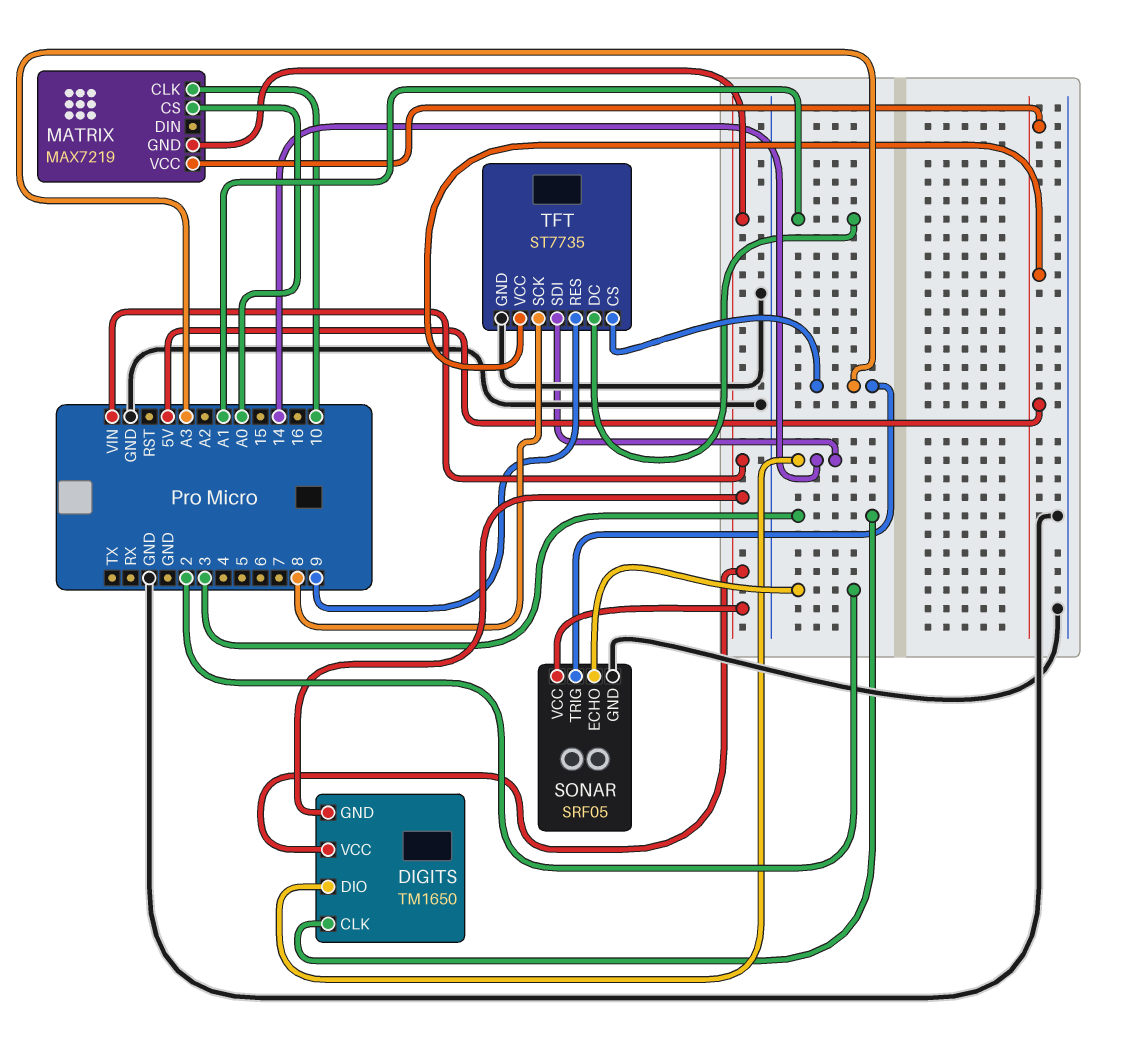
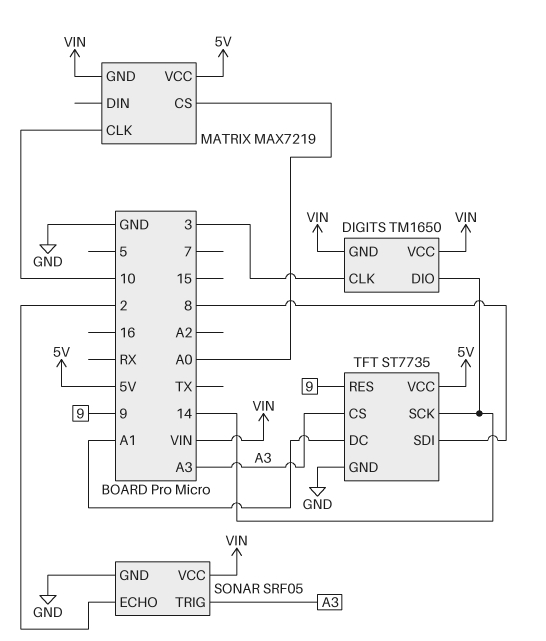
TFT pin SCK: 8 -> 14
TFT pin SDI: 14 -> 8

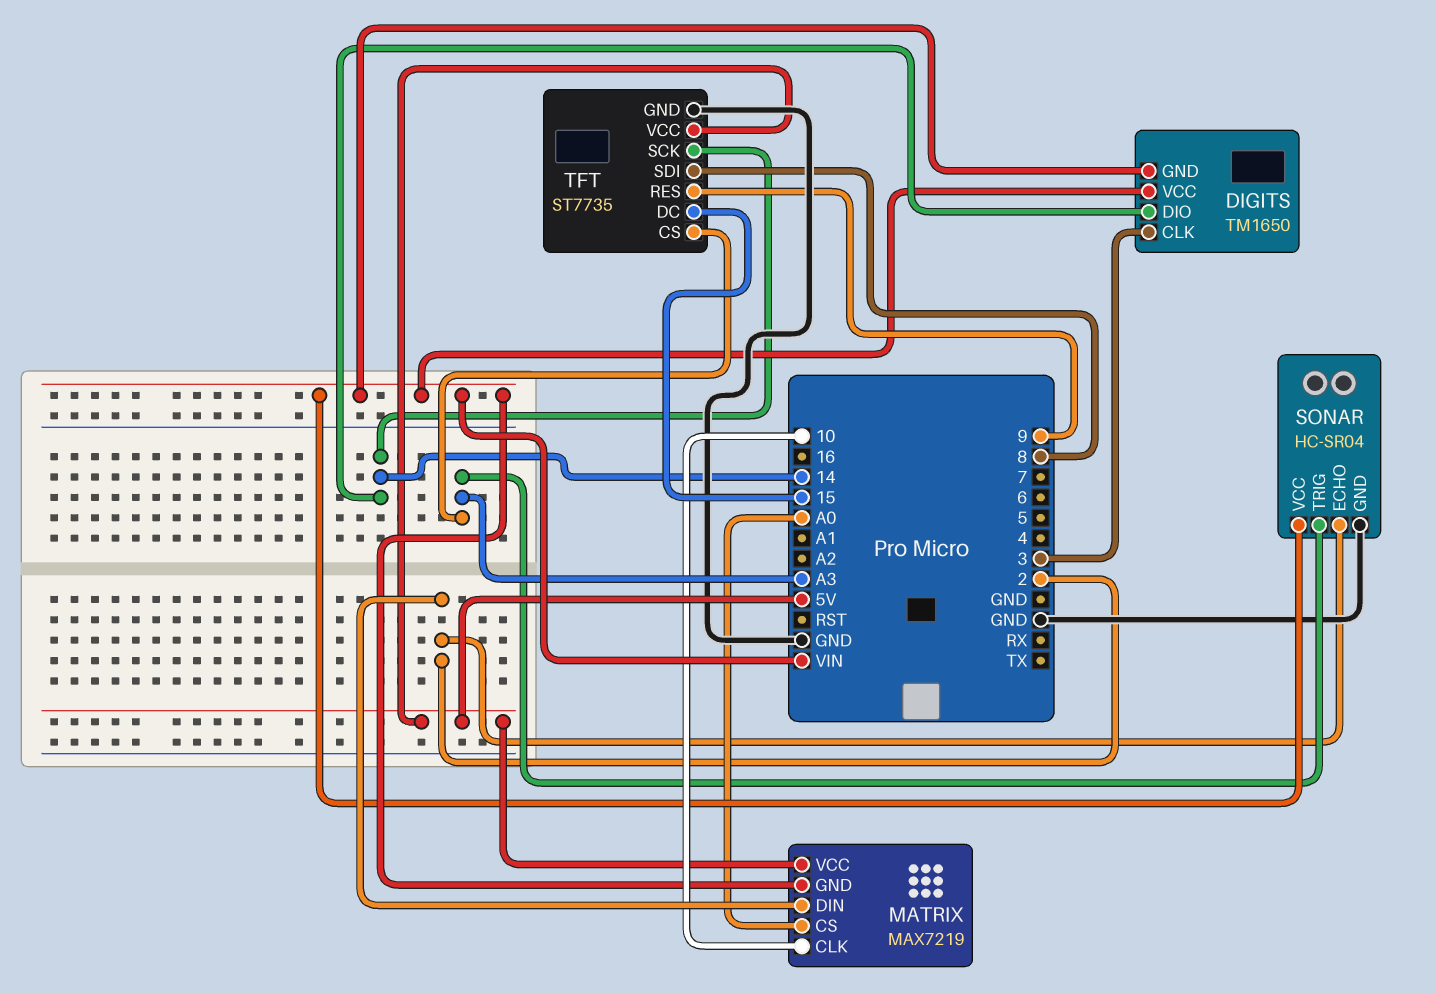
MATRIX pin DIN: none -> 2
SONAR: SRF05 -> HC-SR04
TFT pin DC: A1 -> 15

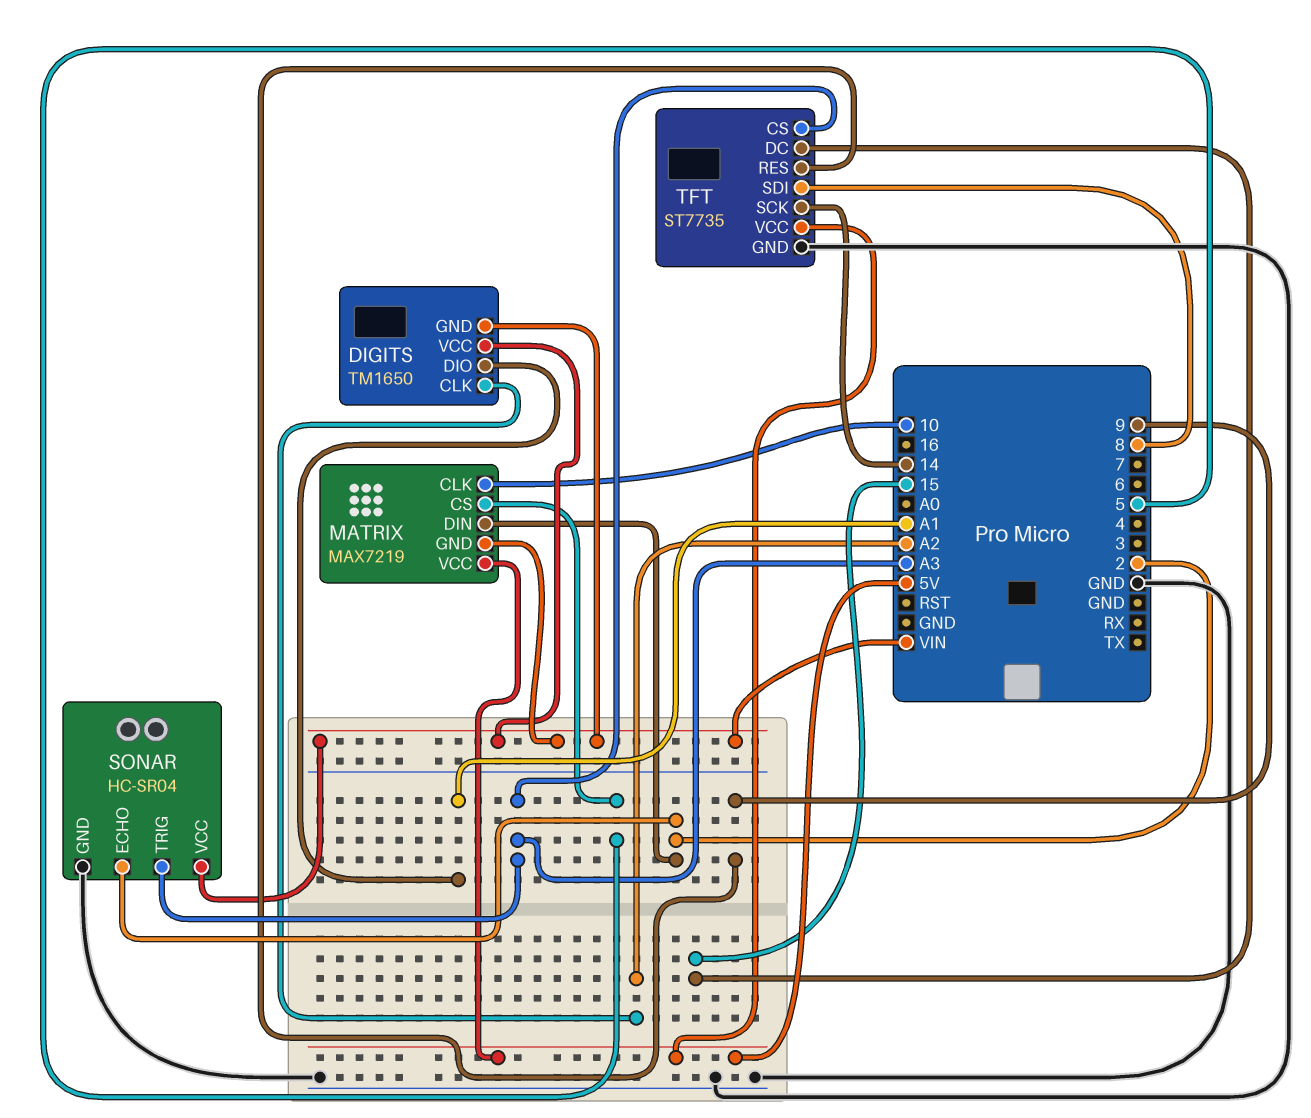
DIGITS pin CLK: 3 -> A2
DIGITS pin DIO: 14 -> A1
MATRIX pin CS: A0 -> 5

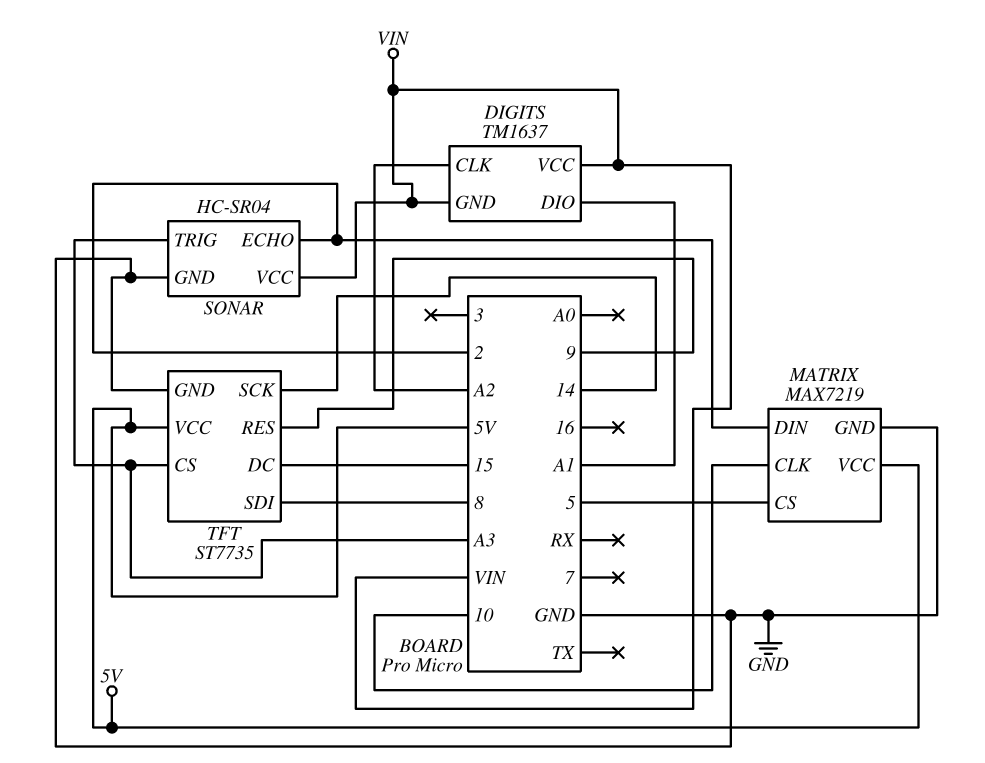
DIGITS: TM1650 -> TM1637
MATRIX pin GND: VIN -> GND

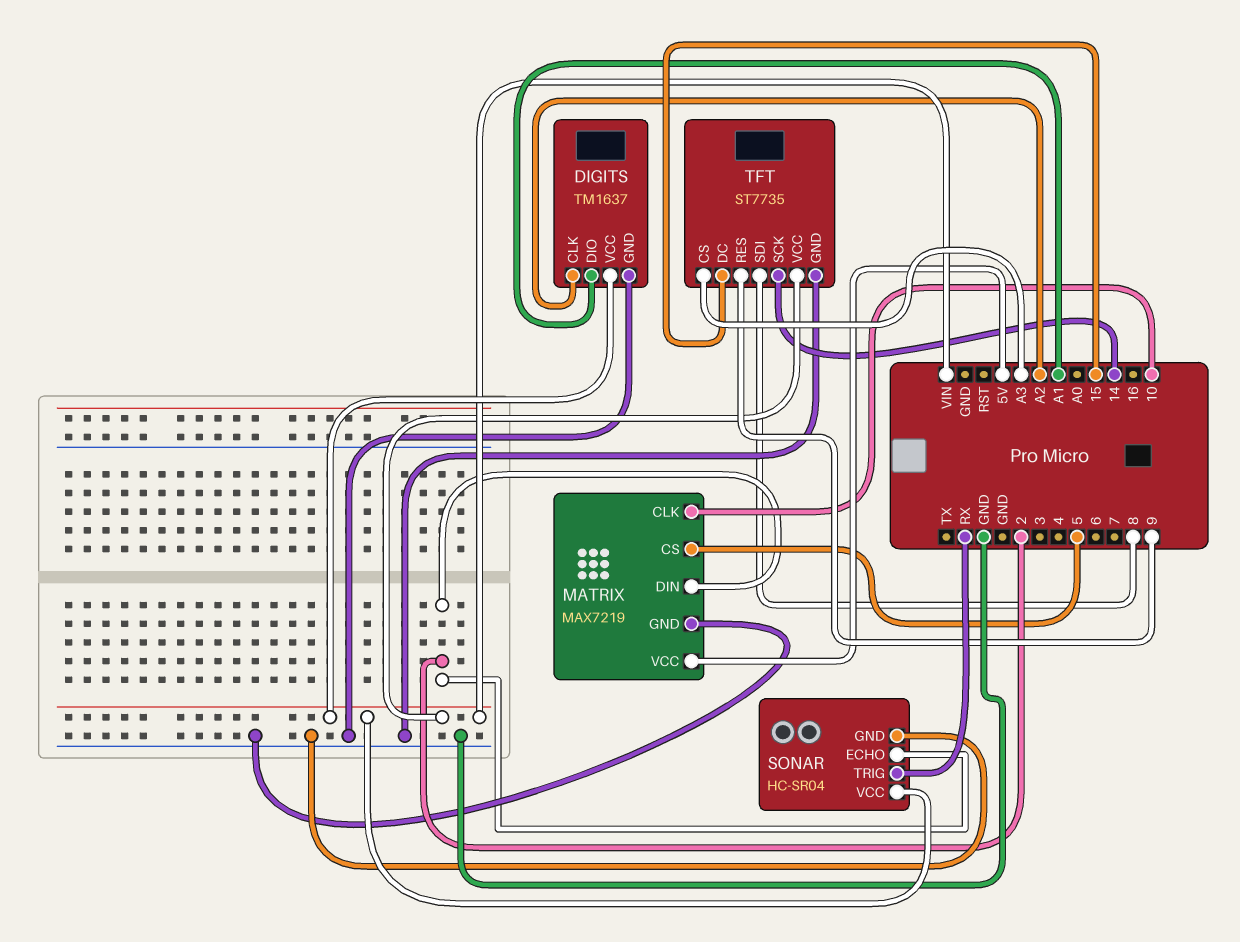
DIGITS pin GND: VIN -> GND
SONAR pin TRIG: A3 -> RX
TFT pin VCC: 5V -> VIN

